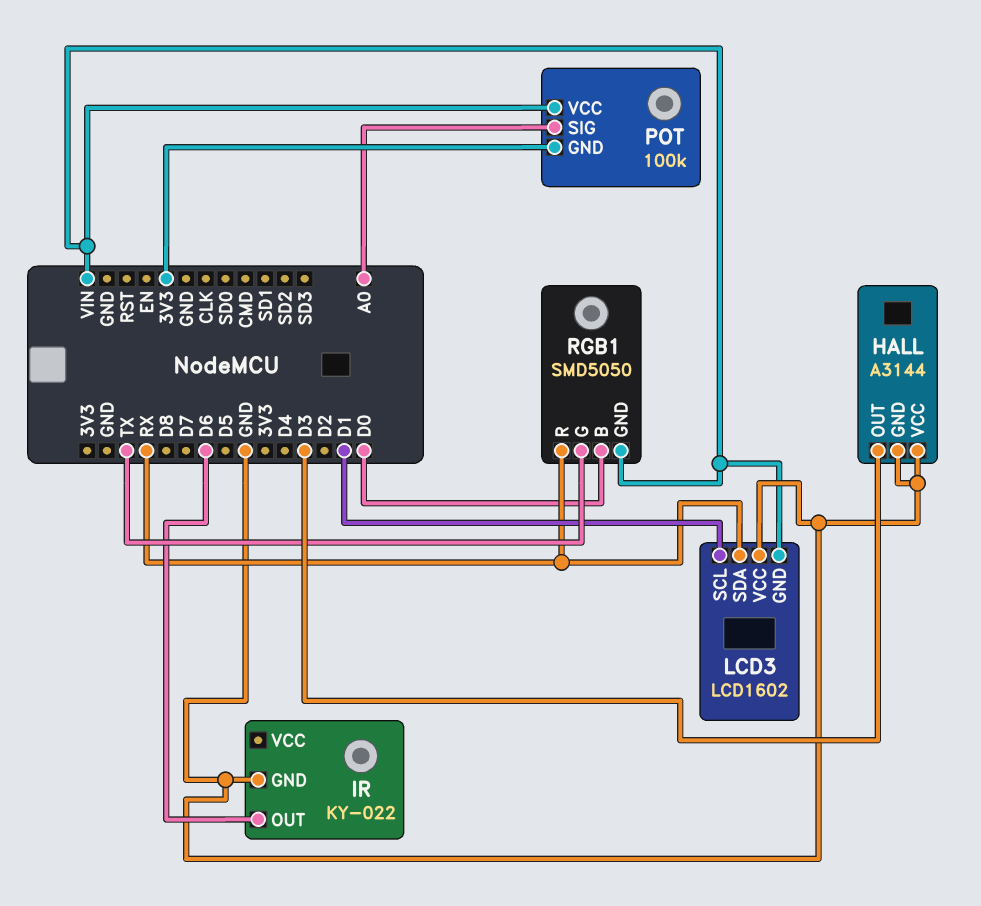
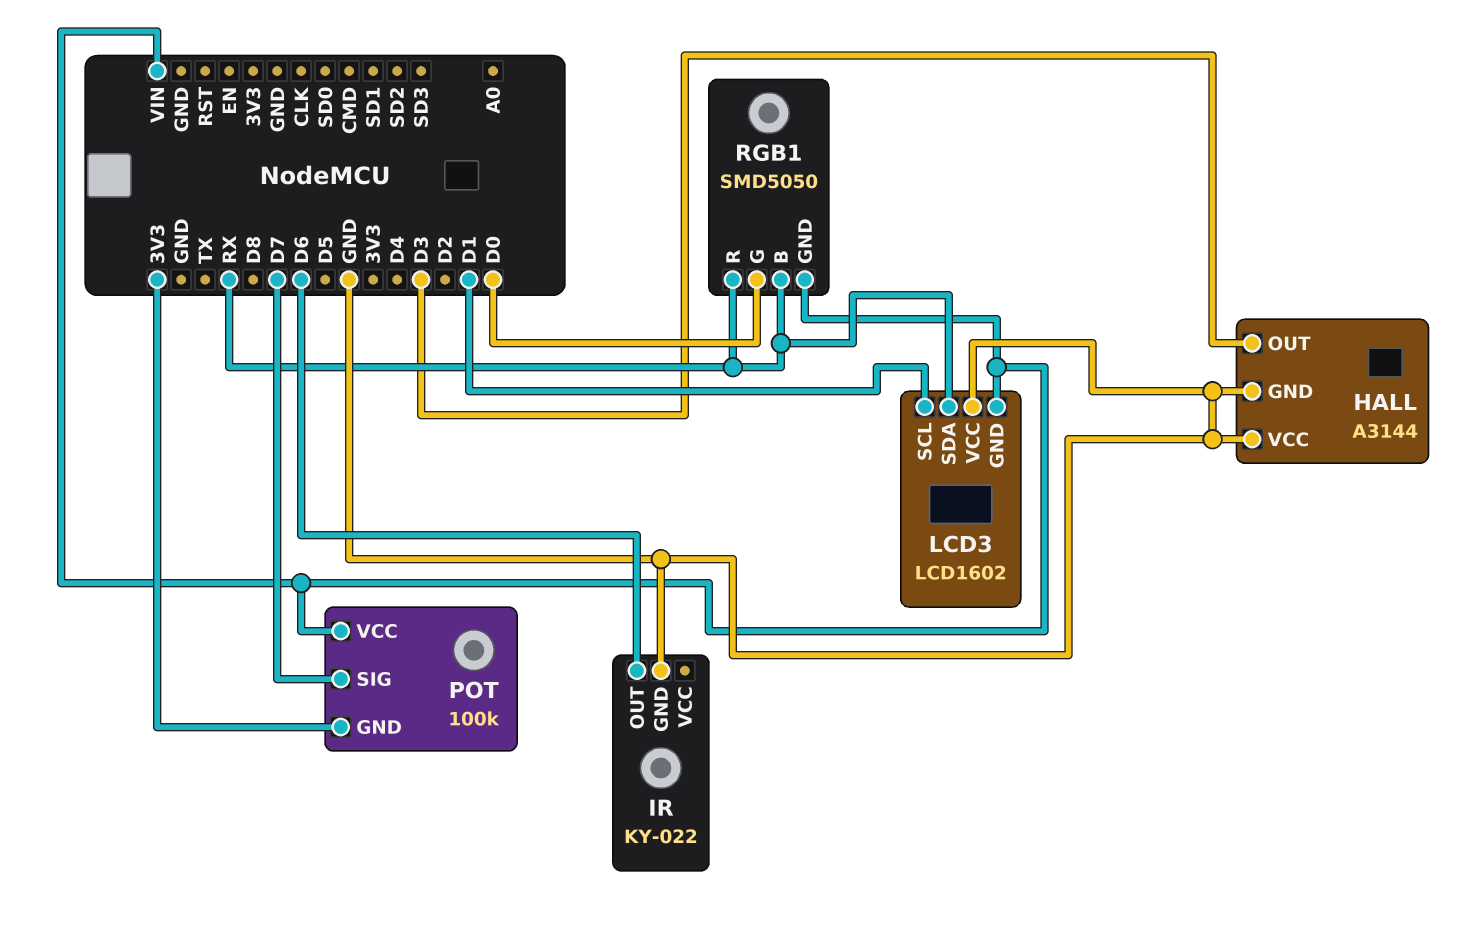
POT pin SIG: A0 -> D7
RGB1 pin B: D0 -> RX
RGB1 pin G: TX -> D0

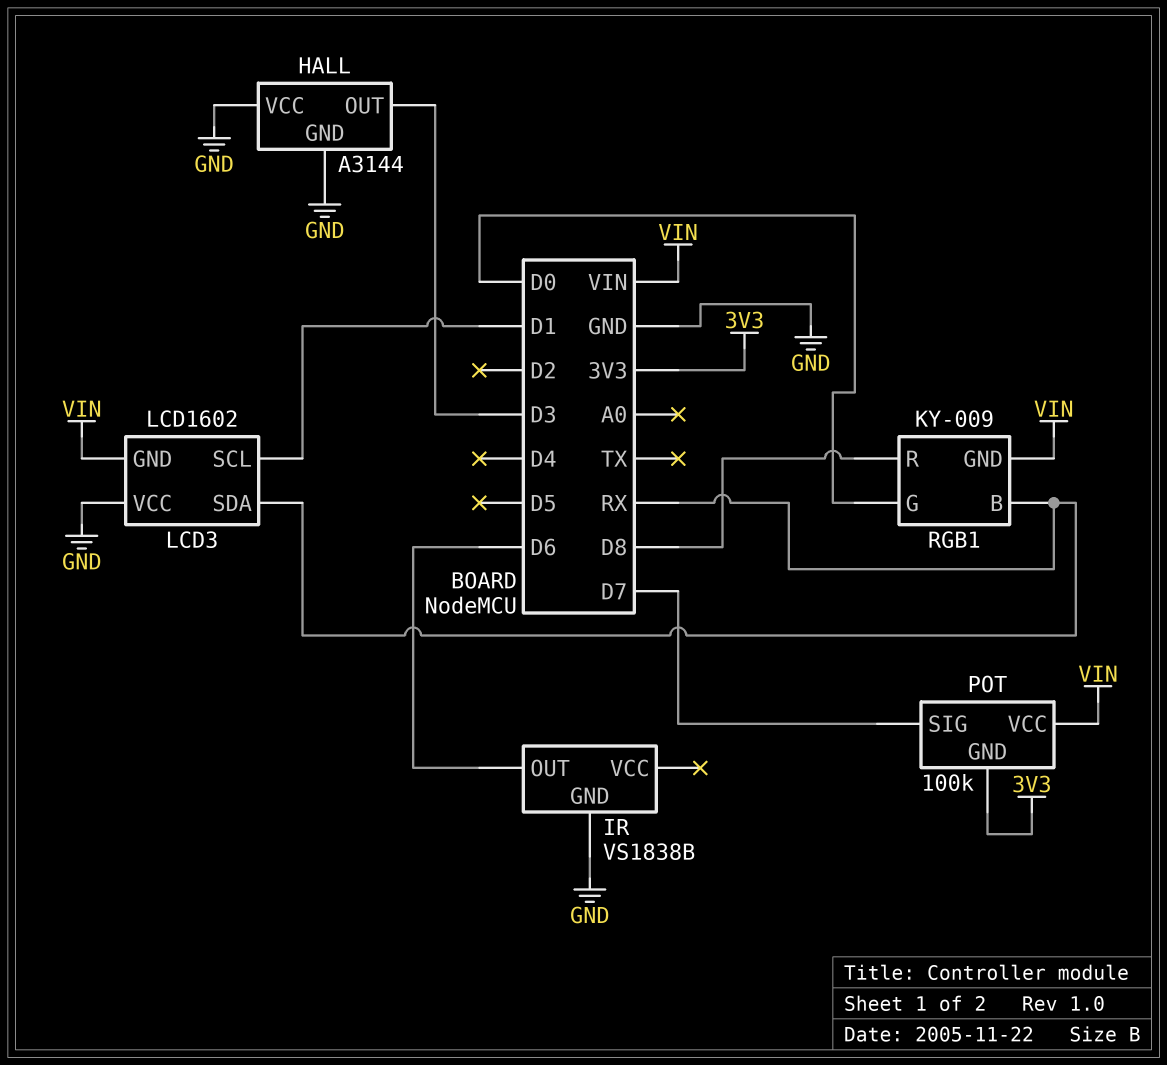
IR: KY-022 -> VS1838B
RGB1: SMD5050 -> KY-009
RGB1 pin R: RX -> D8

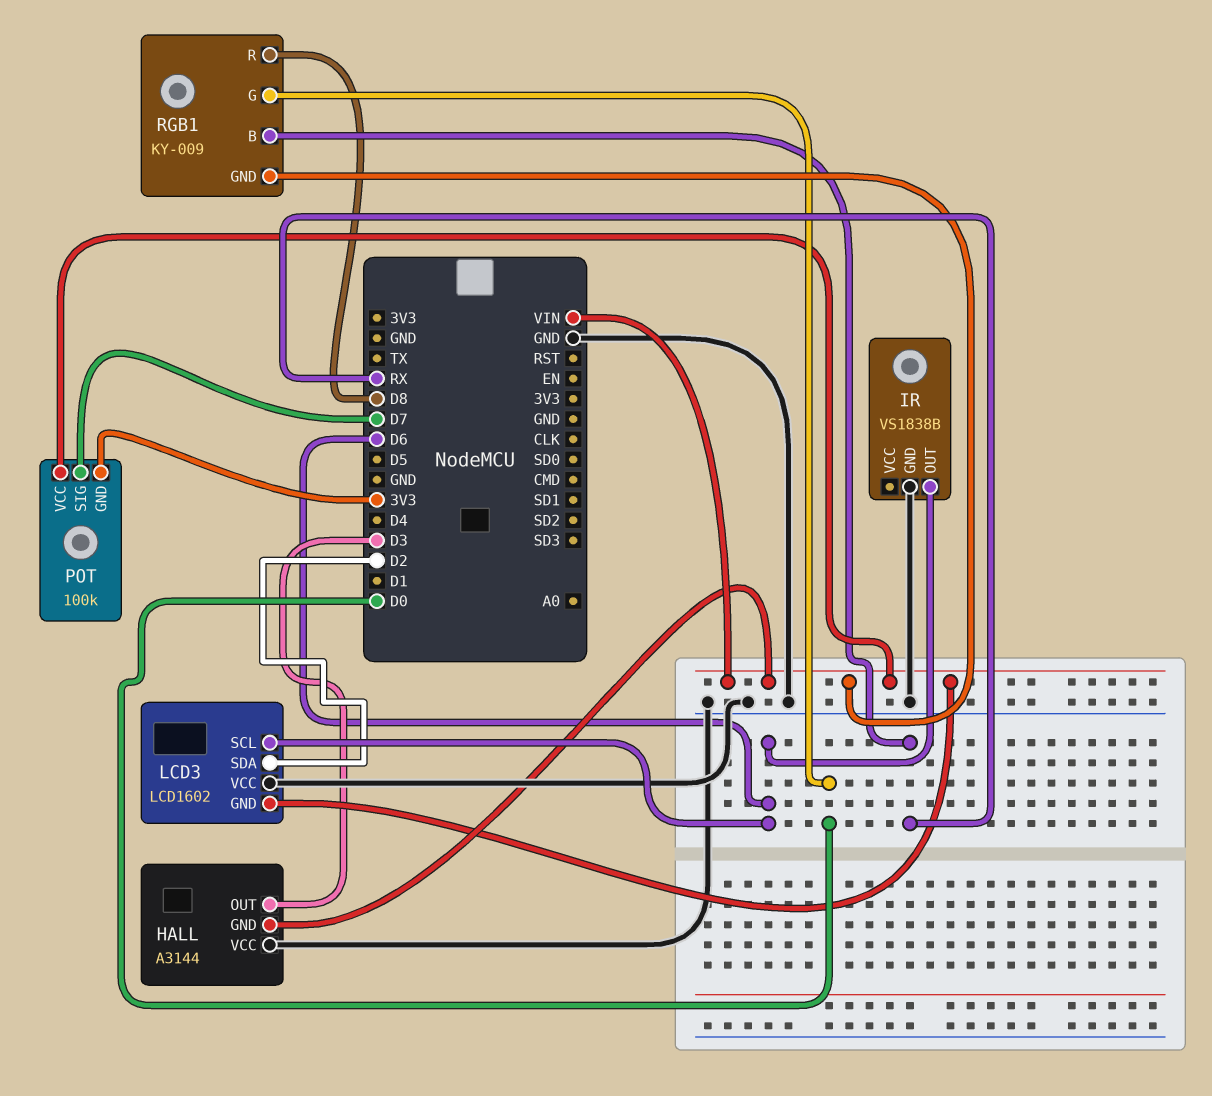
HALL pin GND: GND -> VIN
LCD3 pin SCL: D1 -> D6
LCD3 pin SDA: RX -> D2

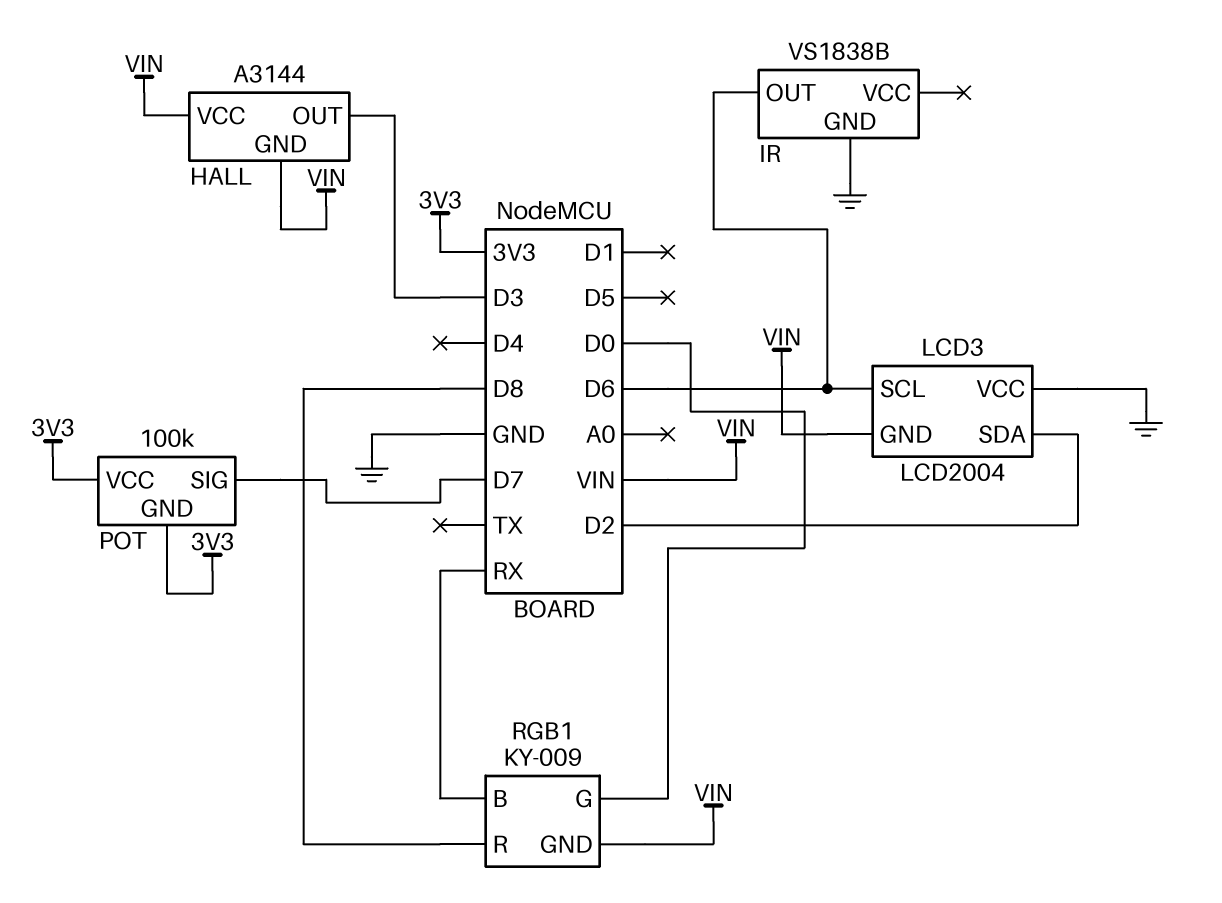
HALL pin VCC: GND -> VIN
LCD3: LCD1602 -> LCD2004
POT pin VCC: VIN -> 3V3

